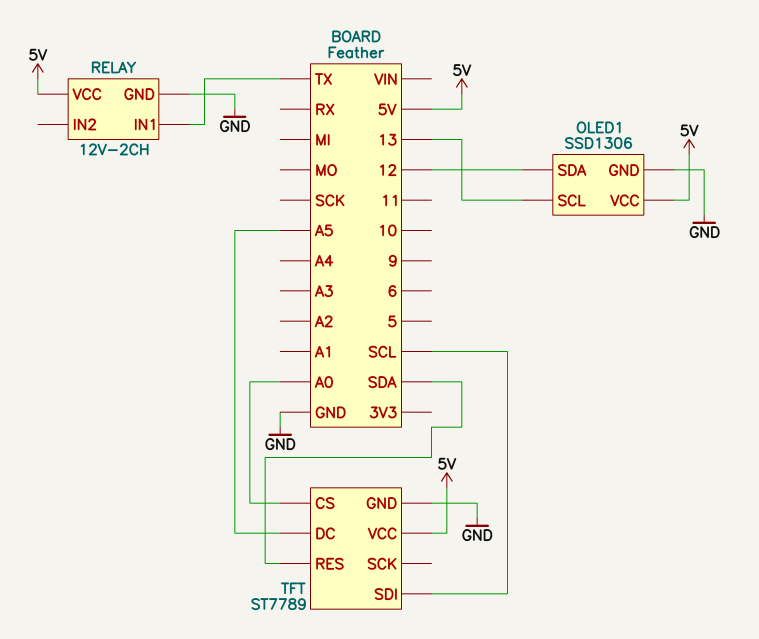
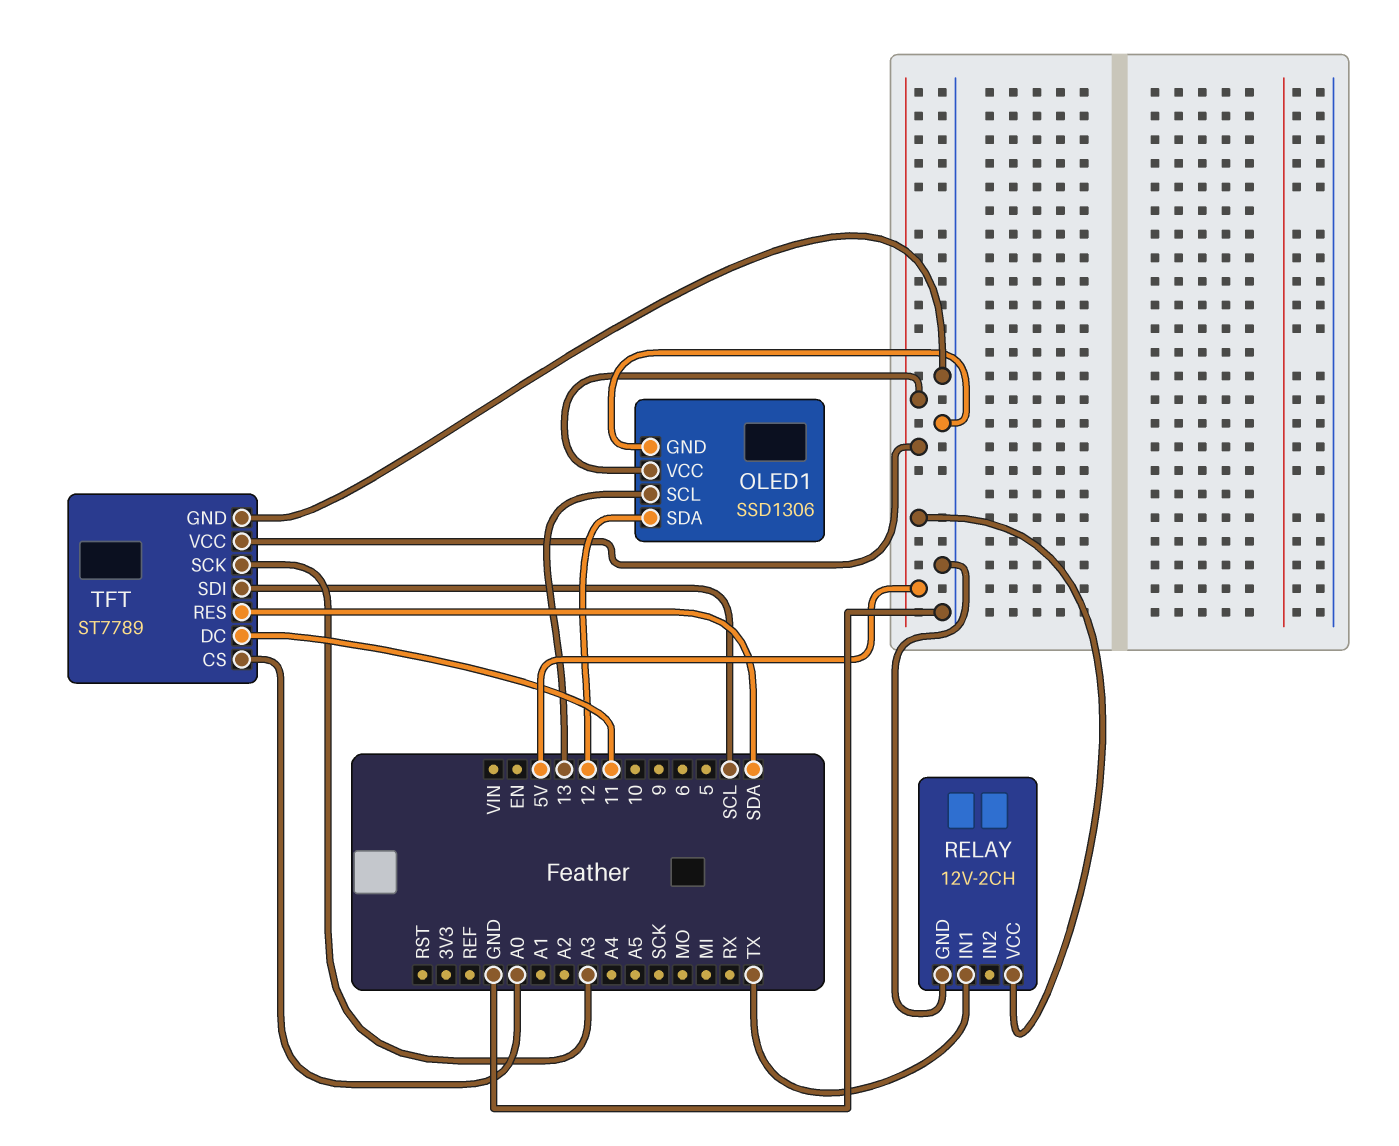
TFT pin DC: A5 -> 11
TFT pin SCK: none -> A3

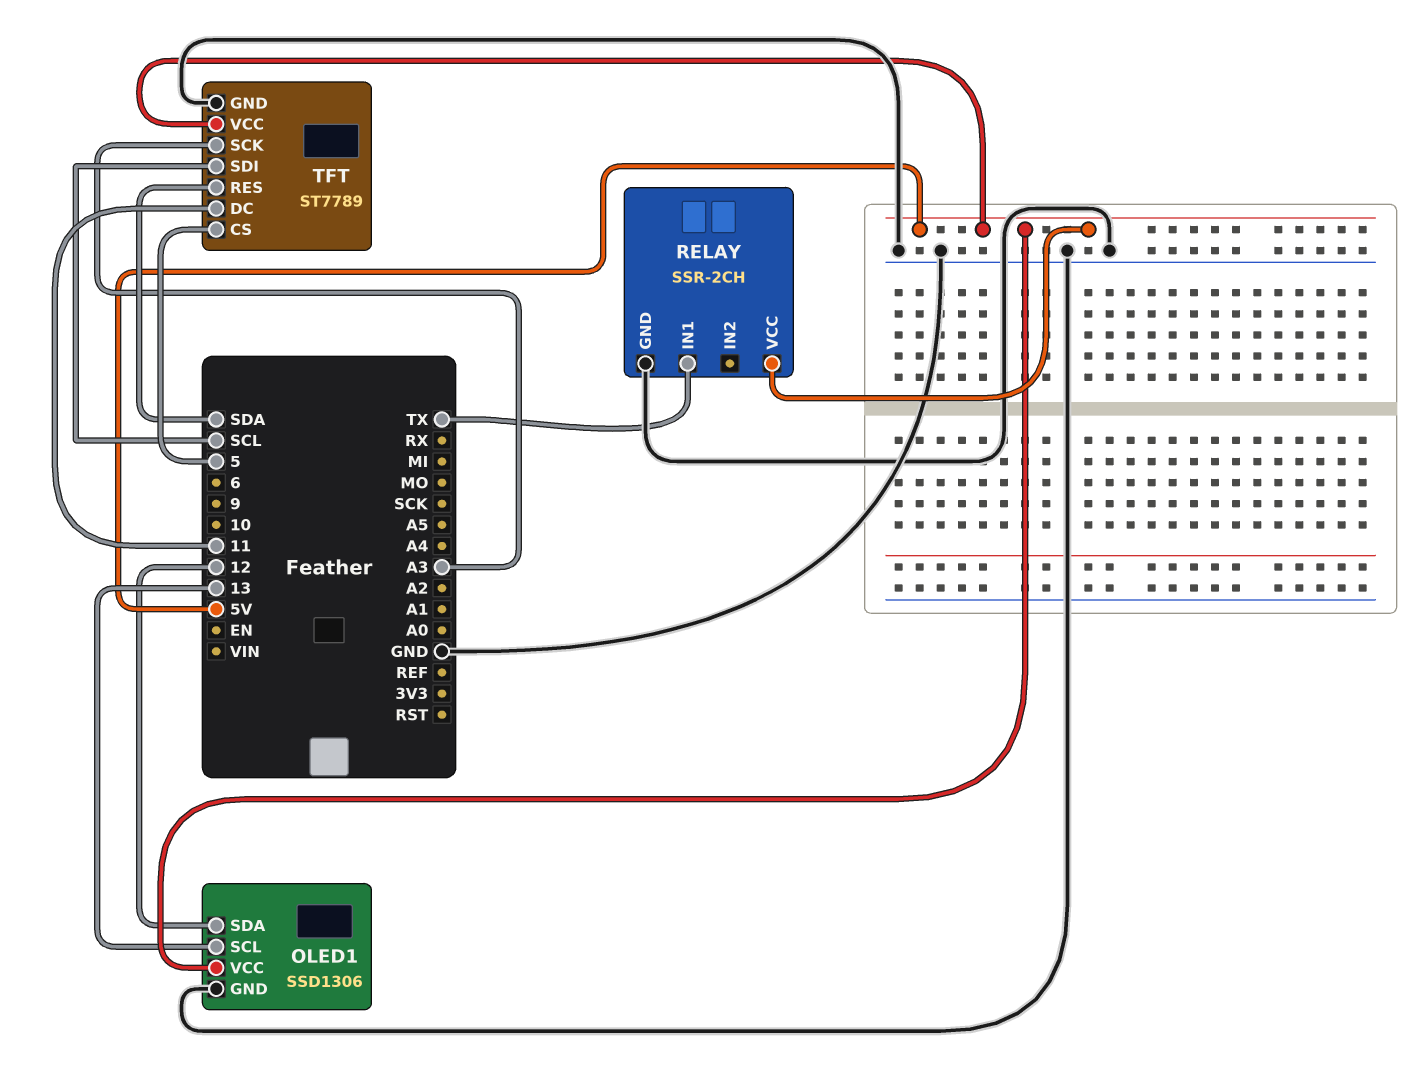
RELAY: 12V-2CH -> SSR-2CH
TFT pin CS: A0 -> 5

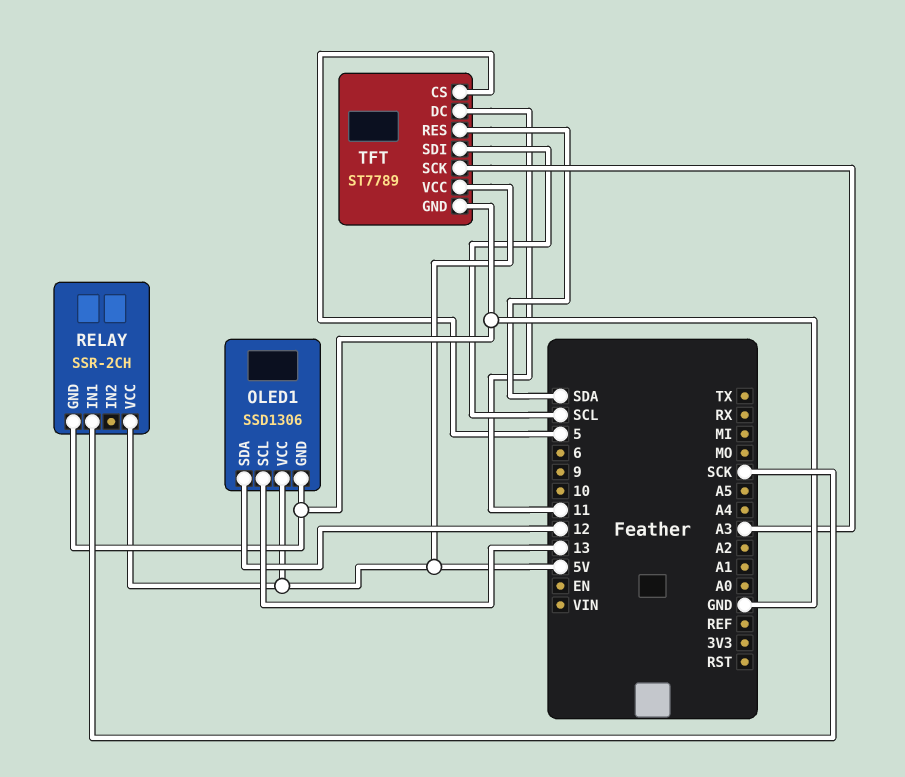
RELAY pin IN1: TX -> SCK

